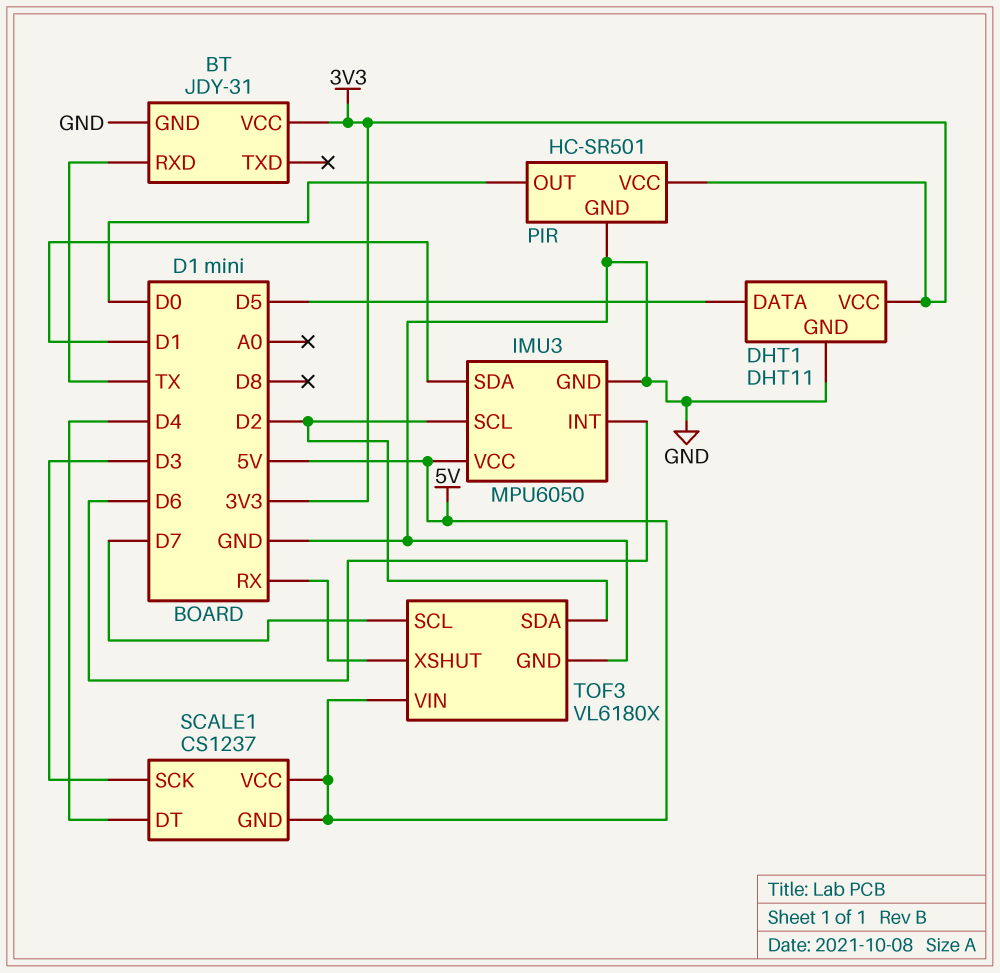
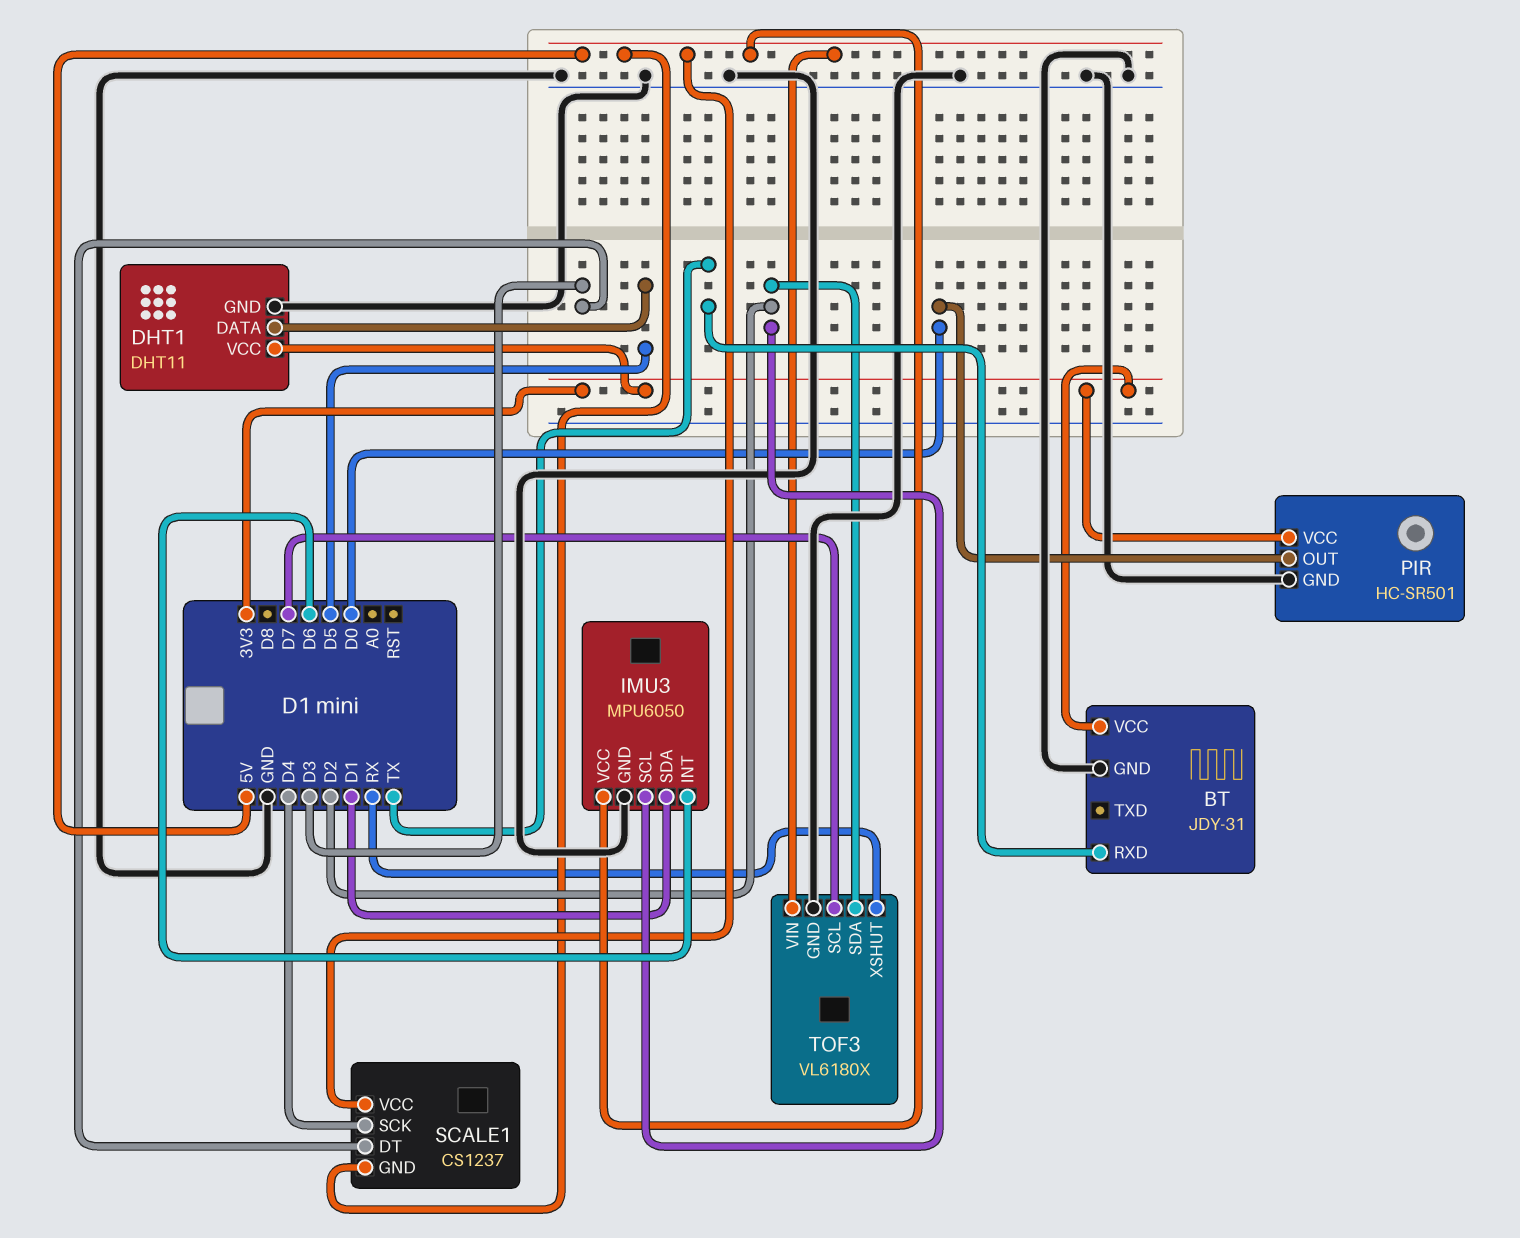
SCALE1 pin DT: D4 -> D3
SCALE1 pin SCK: D3 -> D4

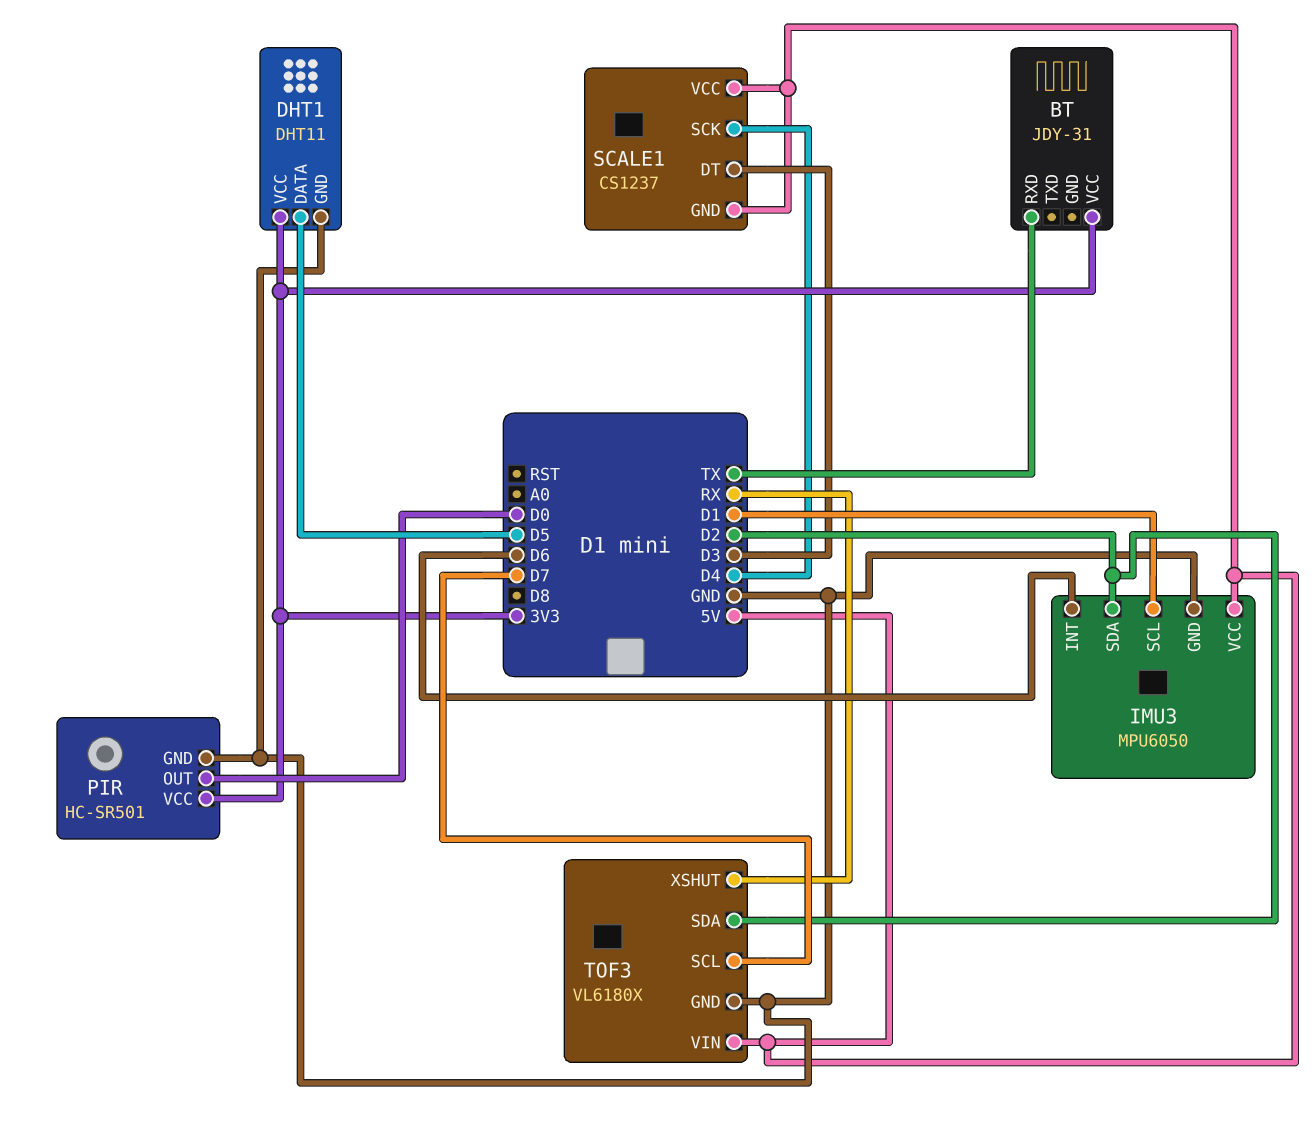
BT pin GND: GND -> none
IMU3 pin SCL: D2 -> D1
IMU3 pin SDA: D1 -> D2

